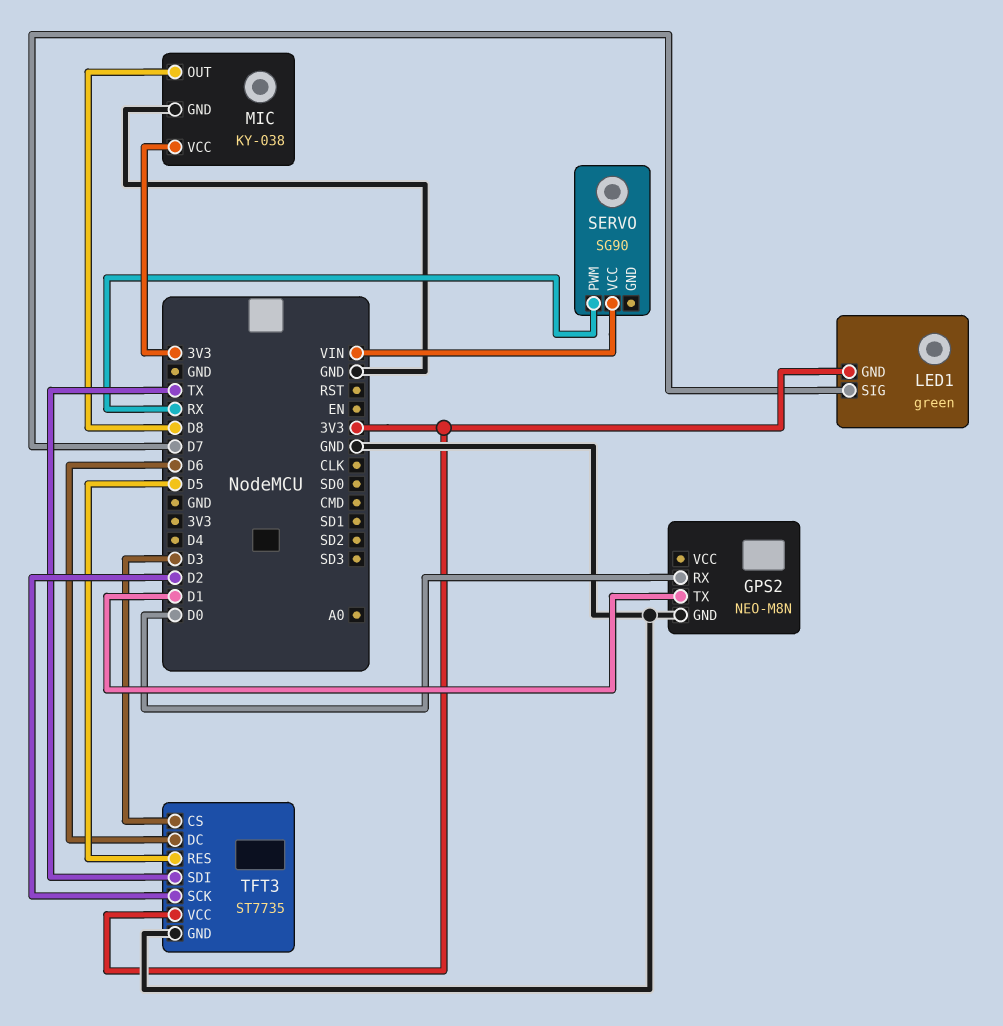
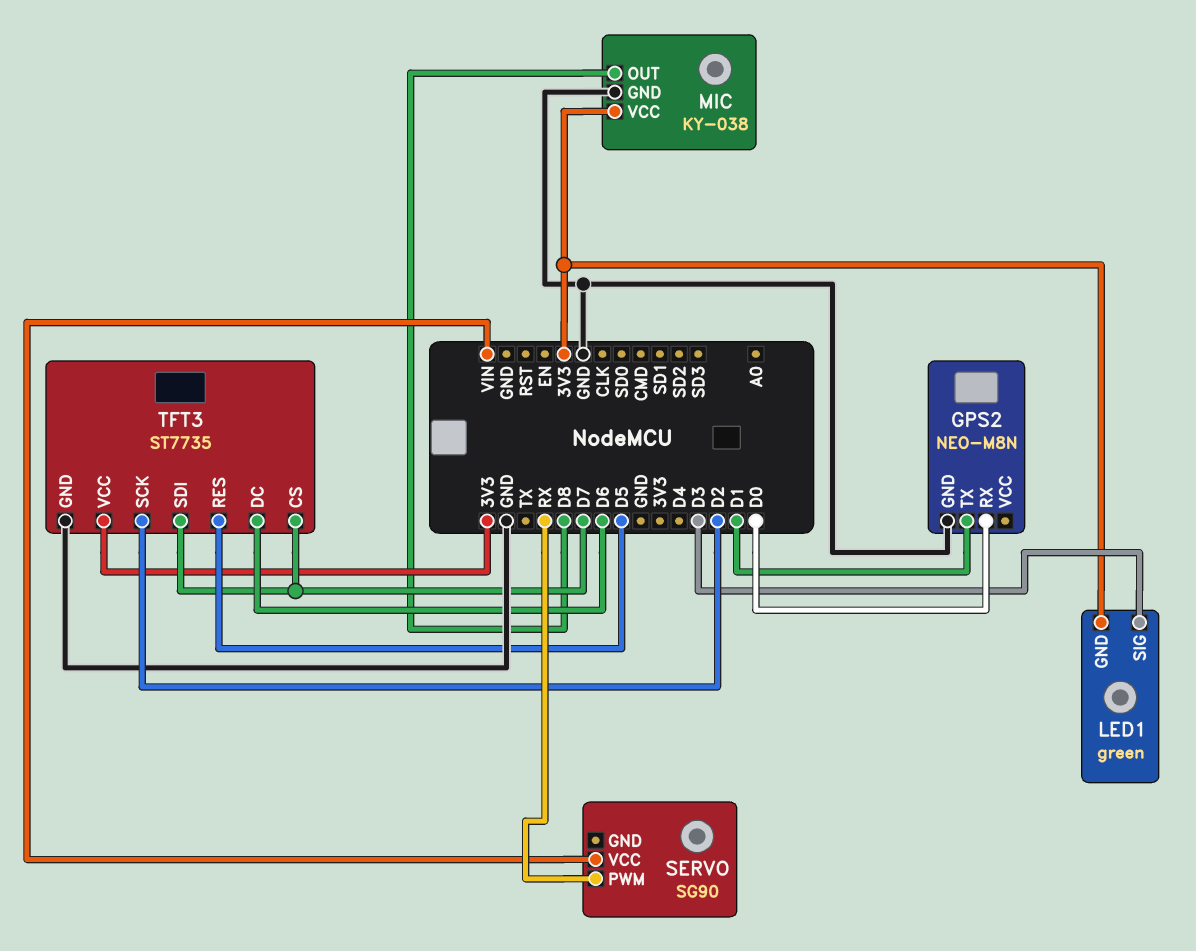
LED1 pin SIG: D7 -> D3
TFT3 pin CS: D3 -> D7
TFT3 pin SDI: TX -> D7

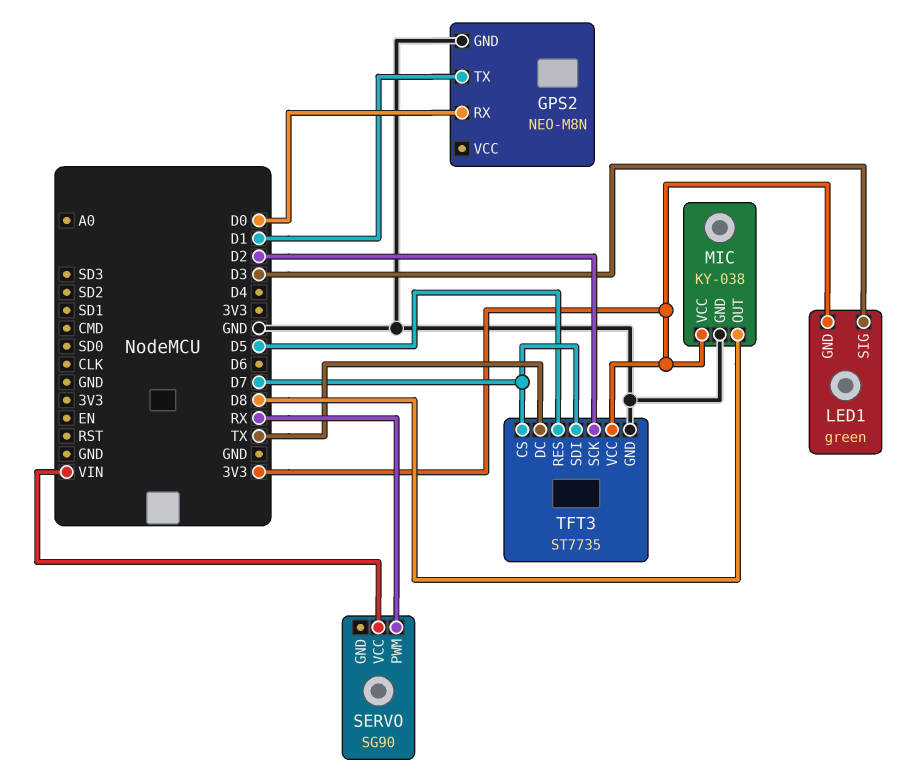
TFT3 pin DC: D6 -> TX

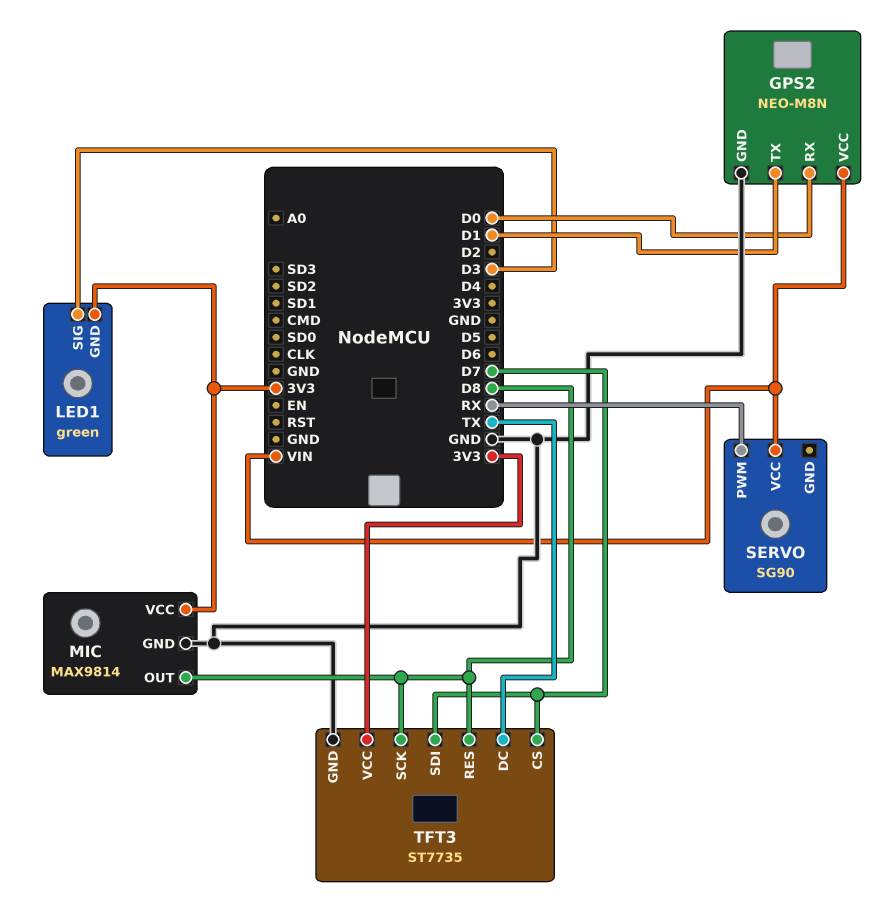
GPS2 pin VCC: none -> VIN
MIC: KY-038 -> MAX9814
TFT3 pin RES: D5 -> D8
TFT3 pin SCK: D2 -> D8

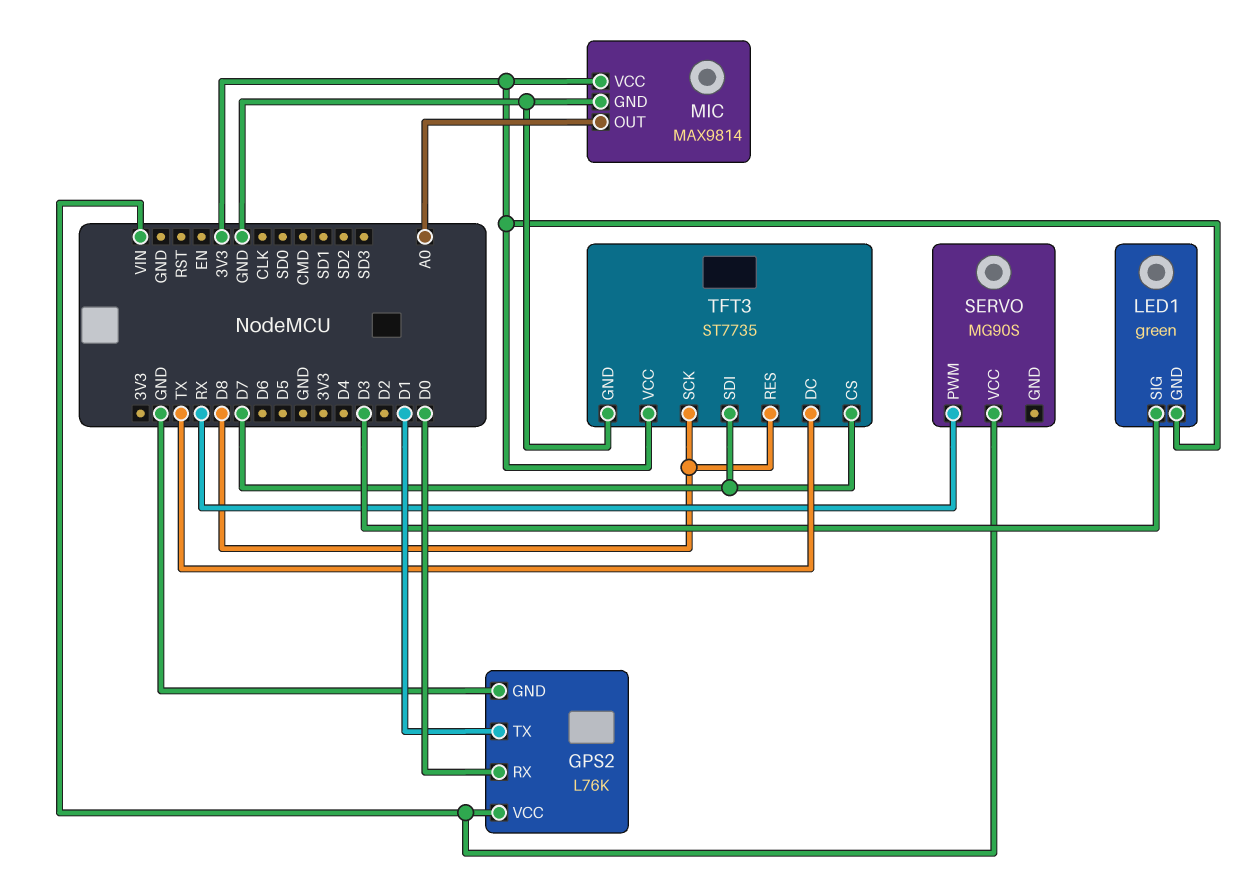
GPS2: NEO-M8N -> L76K
MIC pin OUT: D8 -> A0
SERVO: SG90 -> MG90S

